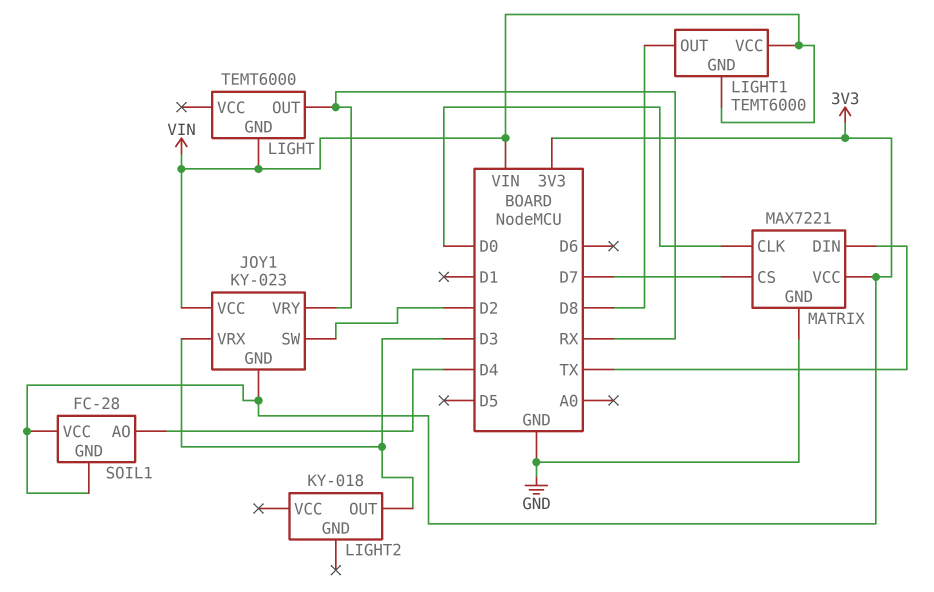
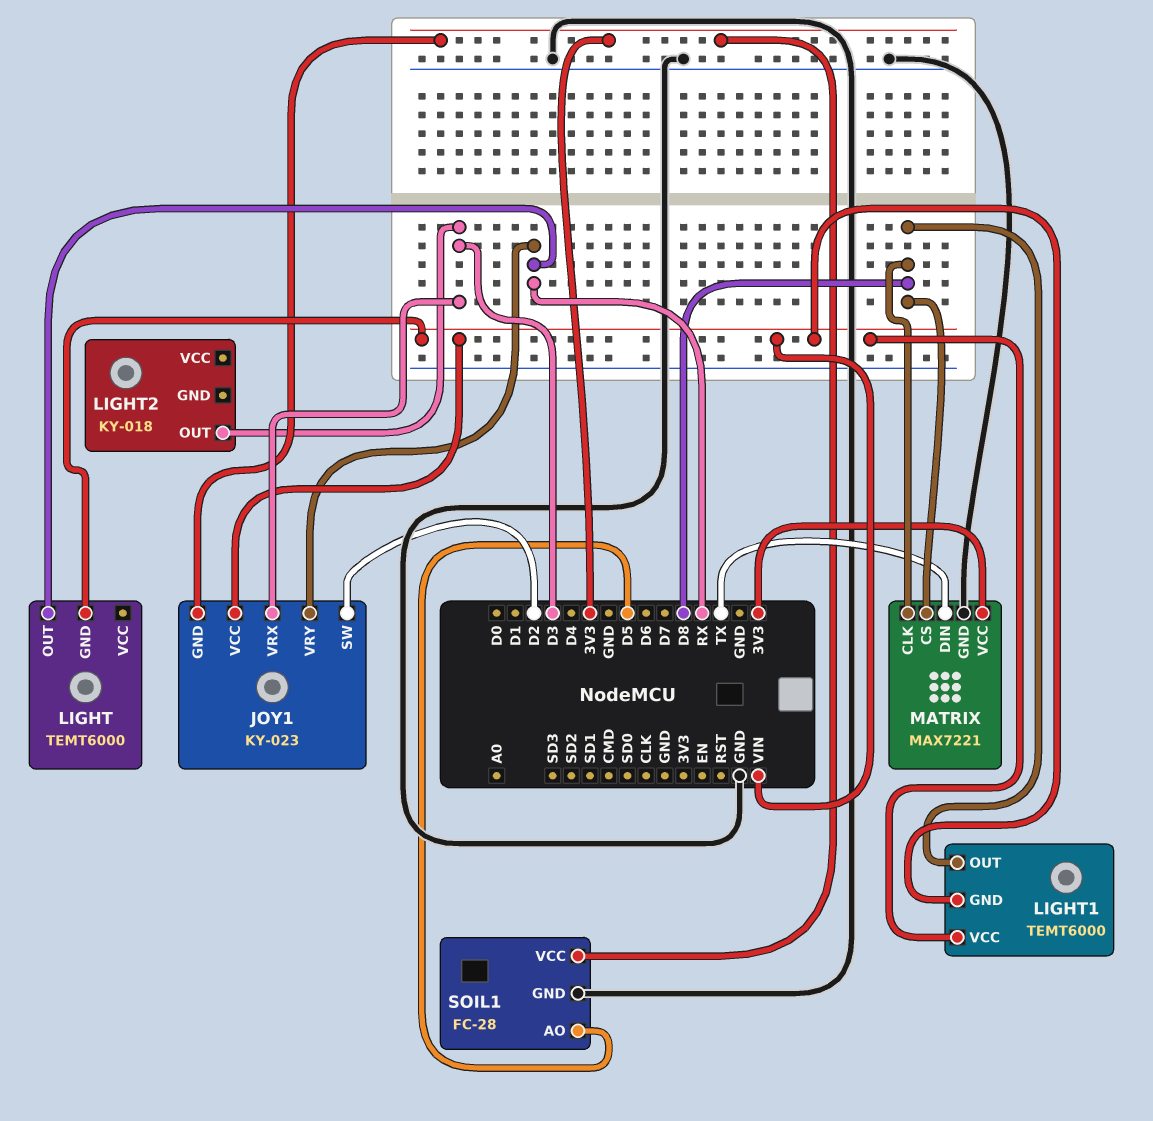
MATRIX pin CLK: D0 -> D8
MATRIX pin CS: D7 -> D8
SOIL1 pin AO: D4 -> D5
SOIL1 pin GND: 3V3 -> GND

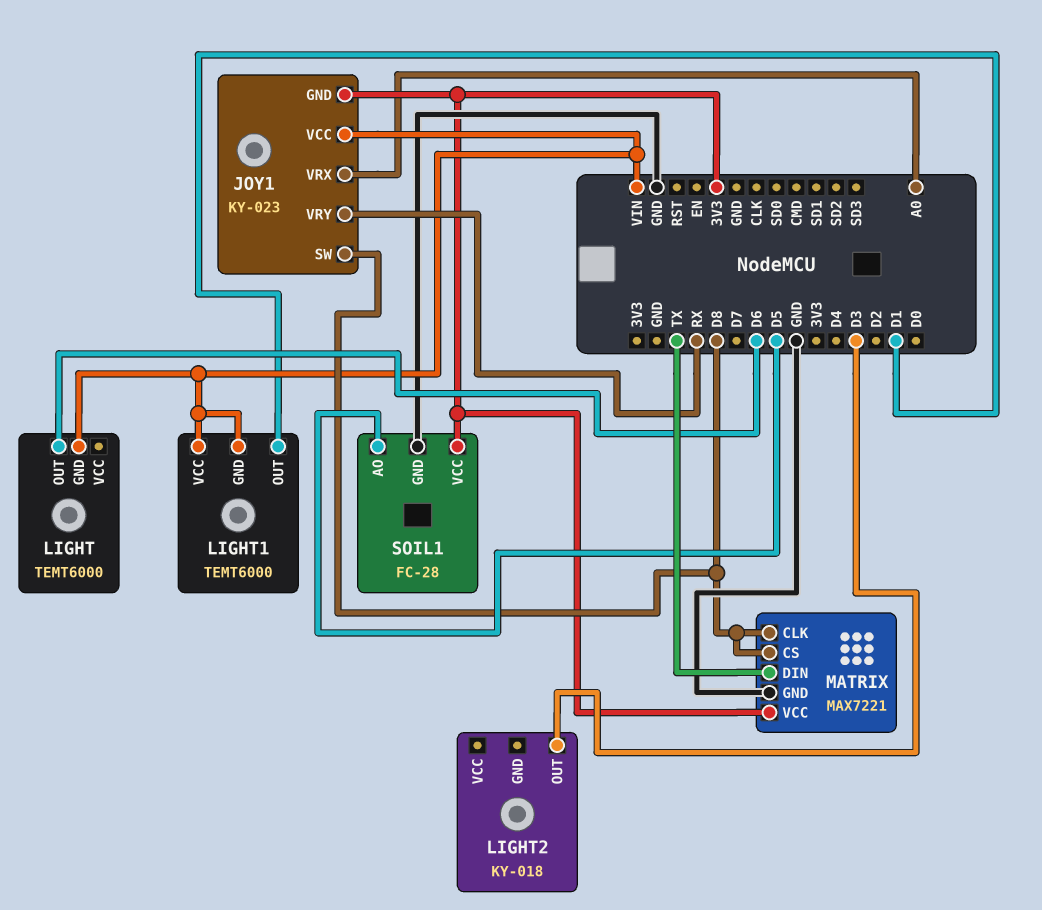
JOY1 pin SW: D2 -> D8
JOY1 pin VRX: D3 -> A0
LIGHT pin OUT: RX -> D6
LIGHT1 pin OUT: D8 -> D1

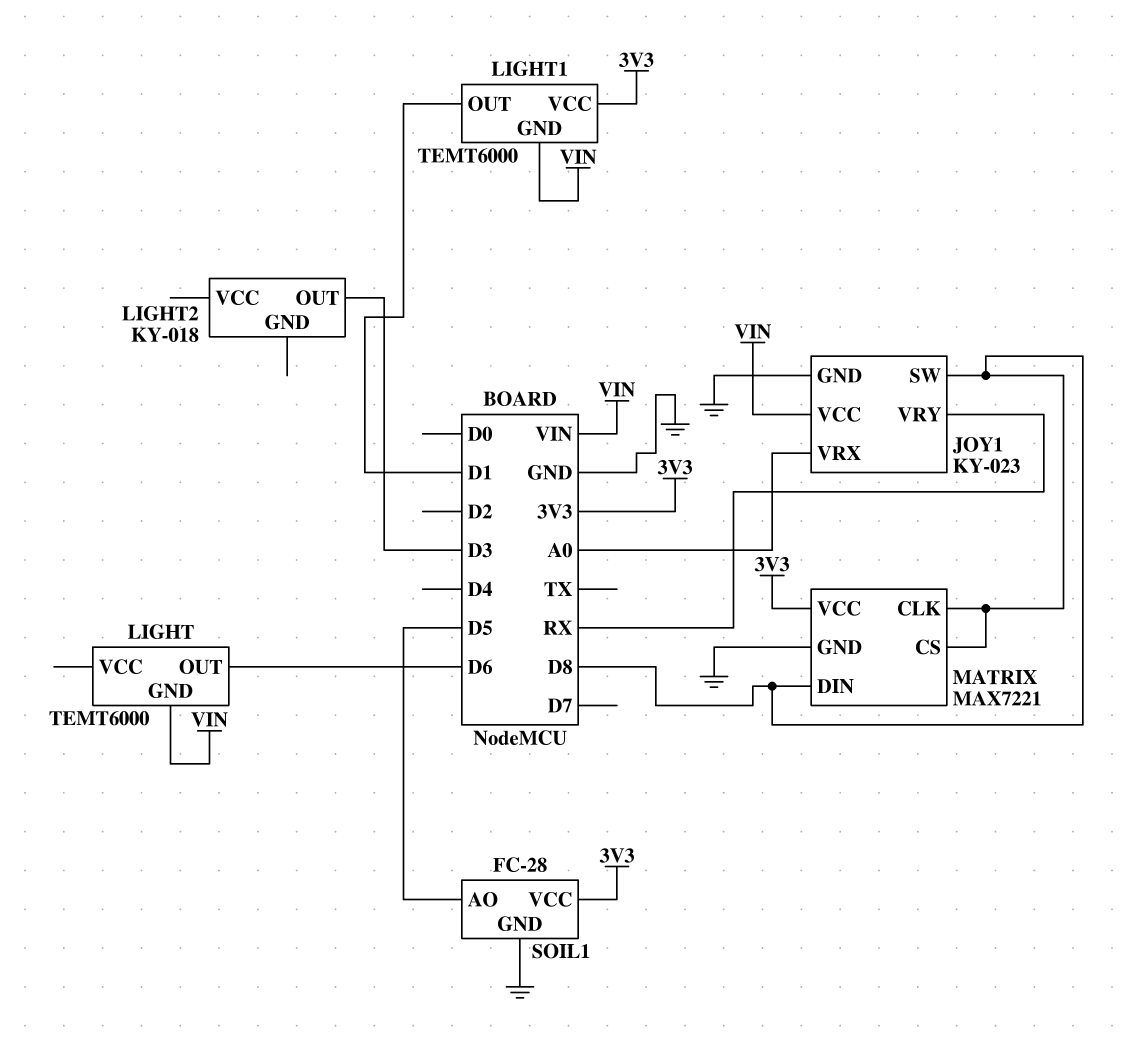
JOY1 pin GND: 3V3 -> GND
LIGHT1 pin VCC: VIN -> 3V3
MATRIX pin DIN: TX -> D8

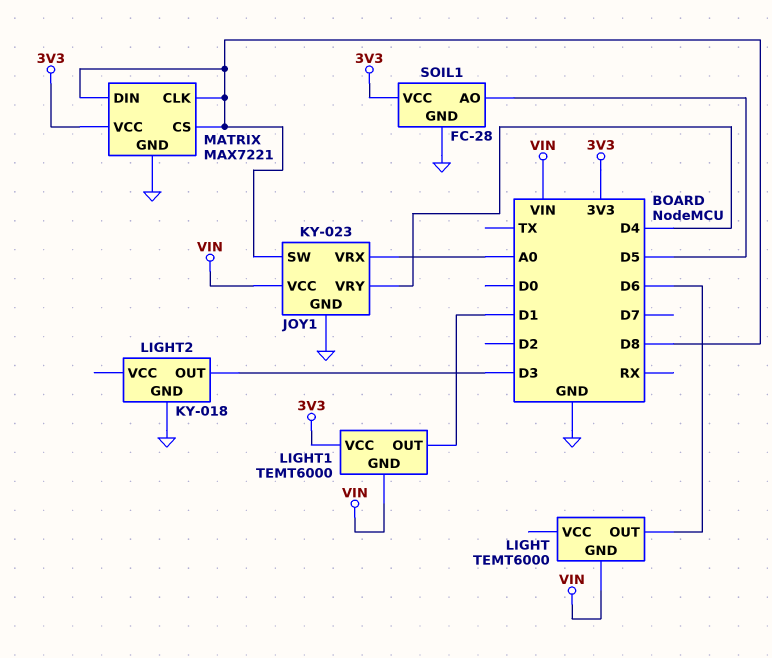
JOY1 pin VRY: RX -> D4
LIGHT2 pin GND: none -> GND

